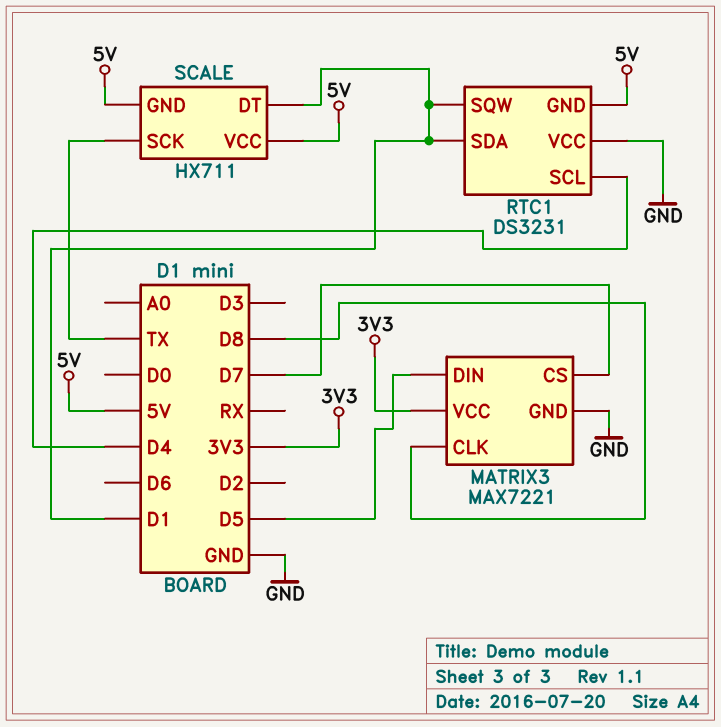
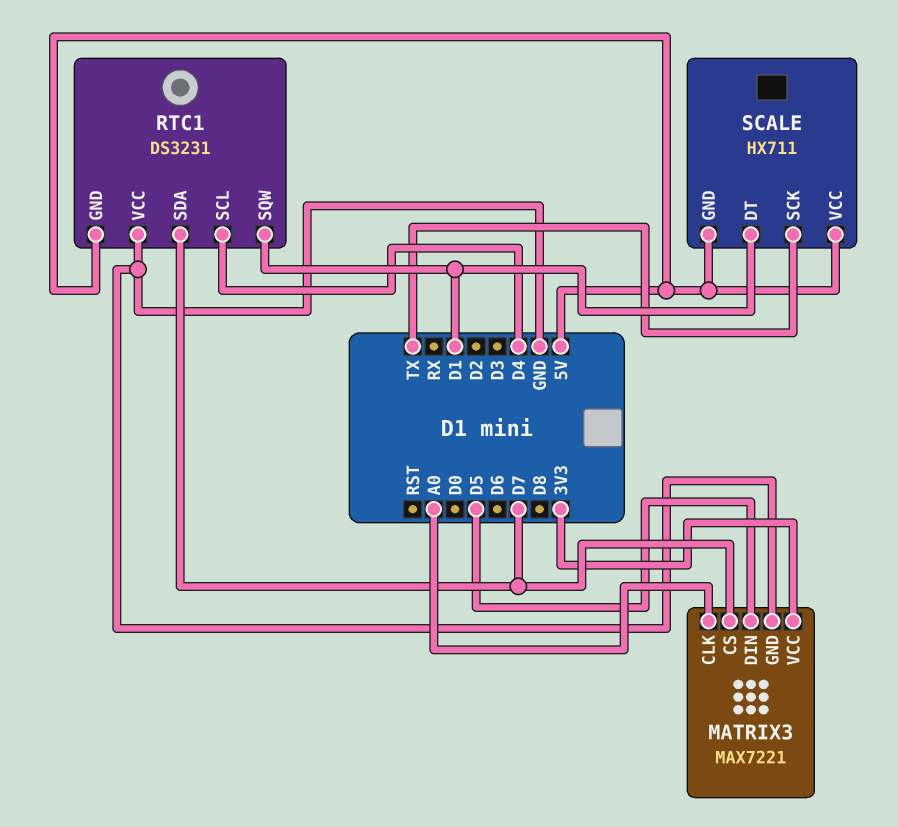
MATRIX3 pin CLK: D8 -> A0
RTC1 pin SDA: D1 -> D7

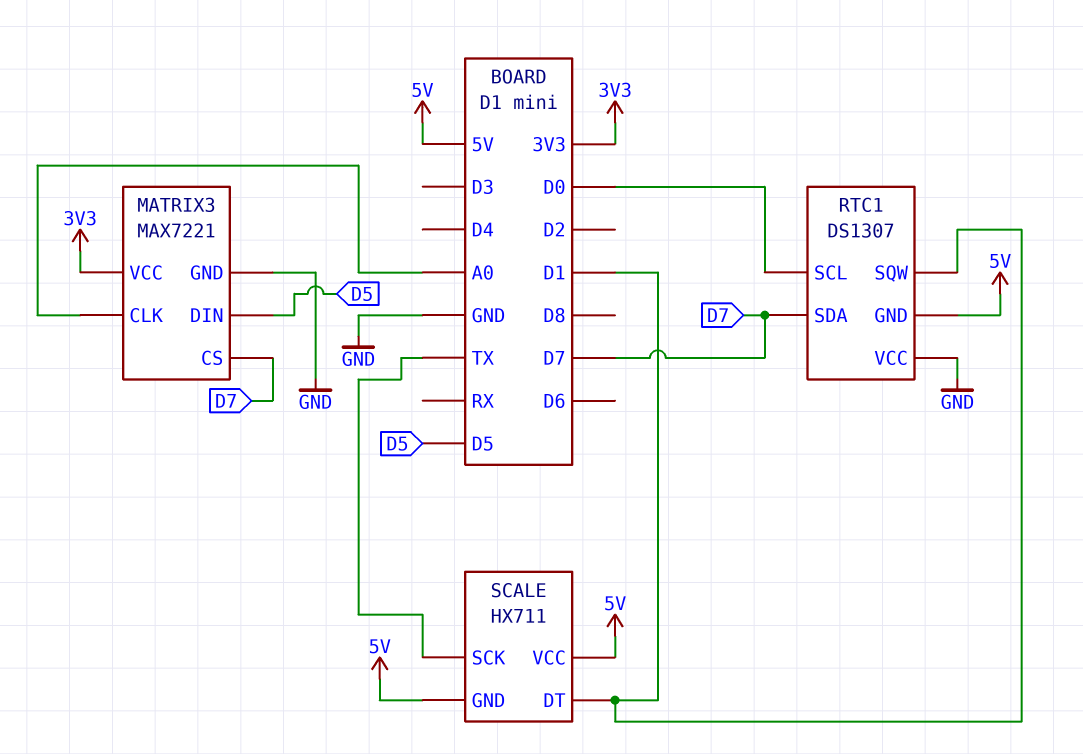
RTC1: DS3231 -> DS1307
RTC1 pin SCL: D4 -> D0

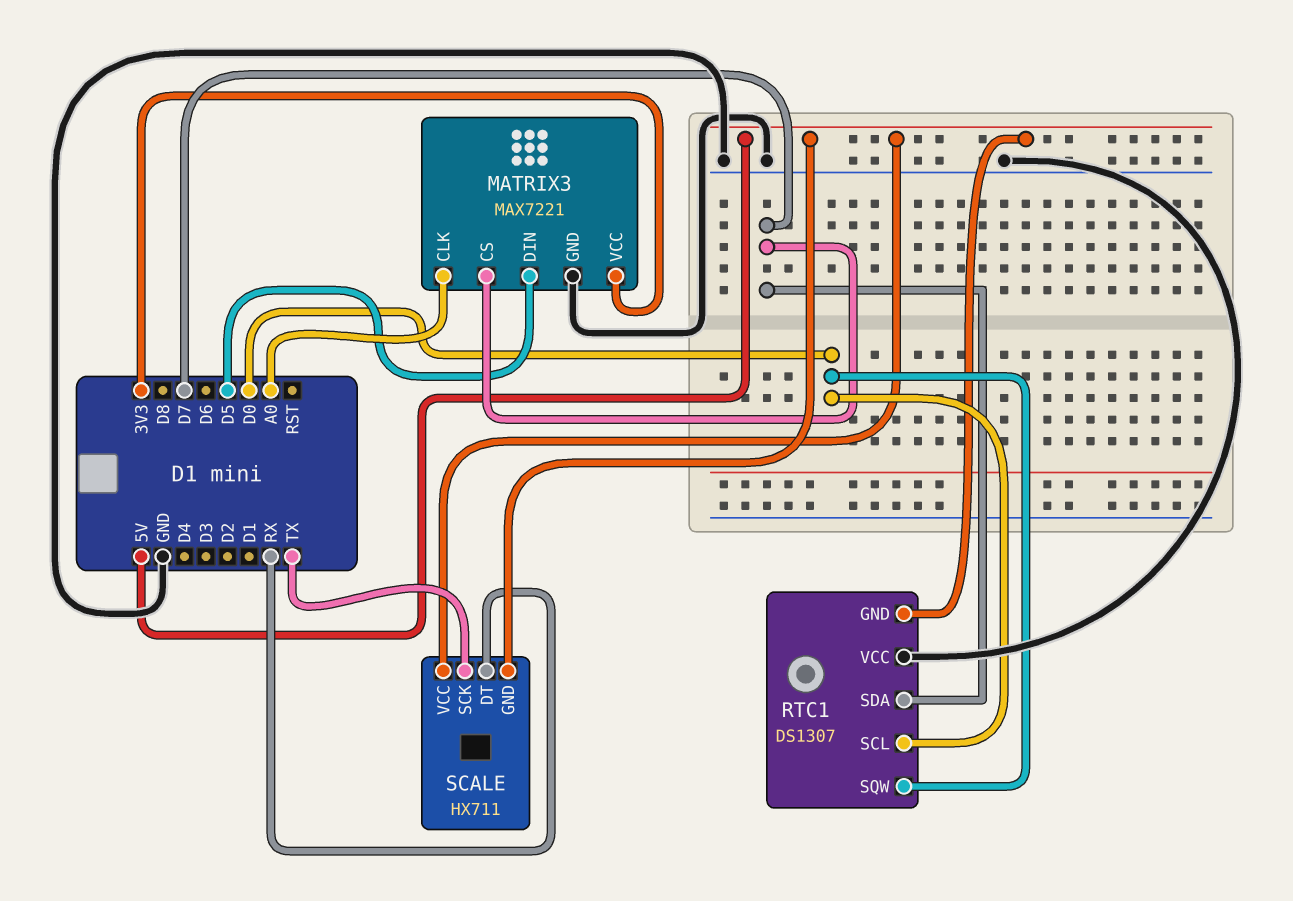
RTC1 pin SQW: D1 -> D0
SCALE pin DT: D1 -> RX

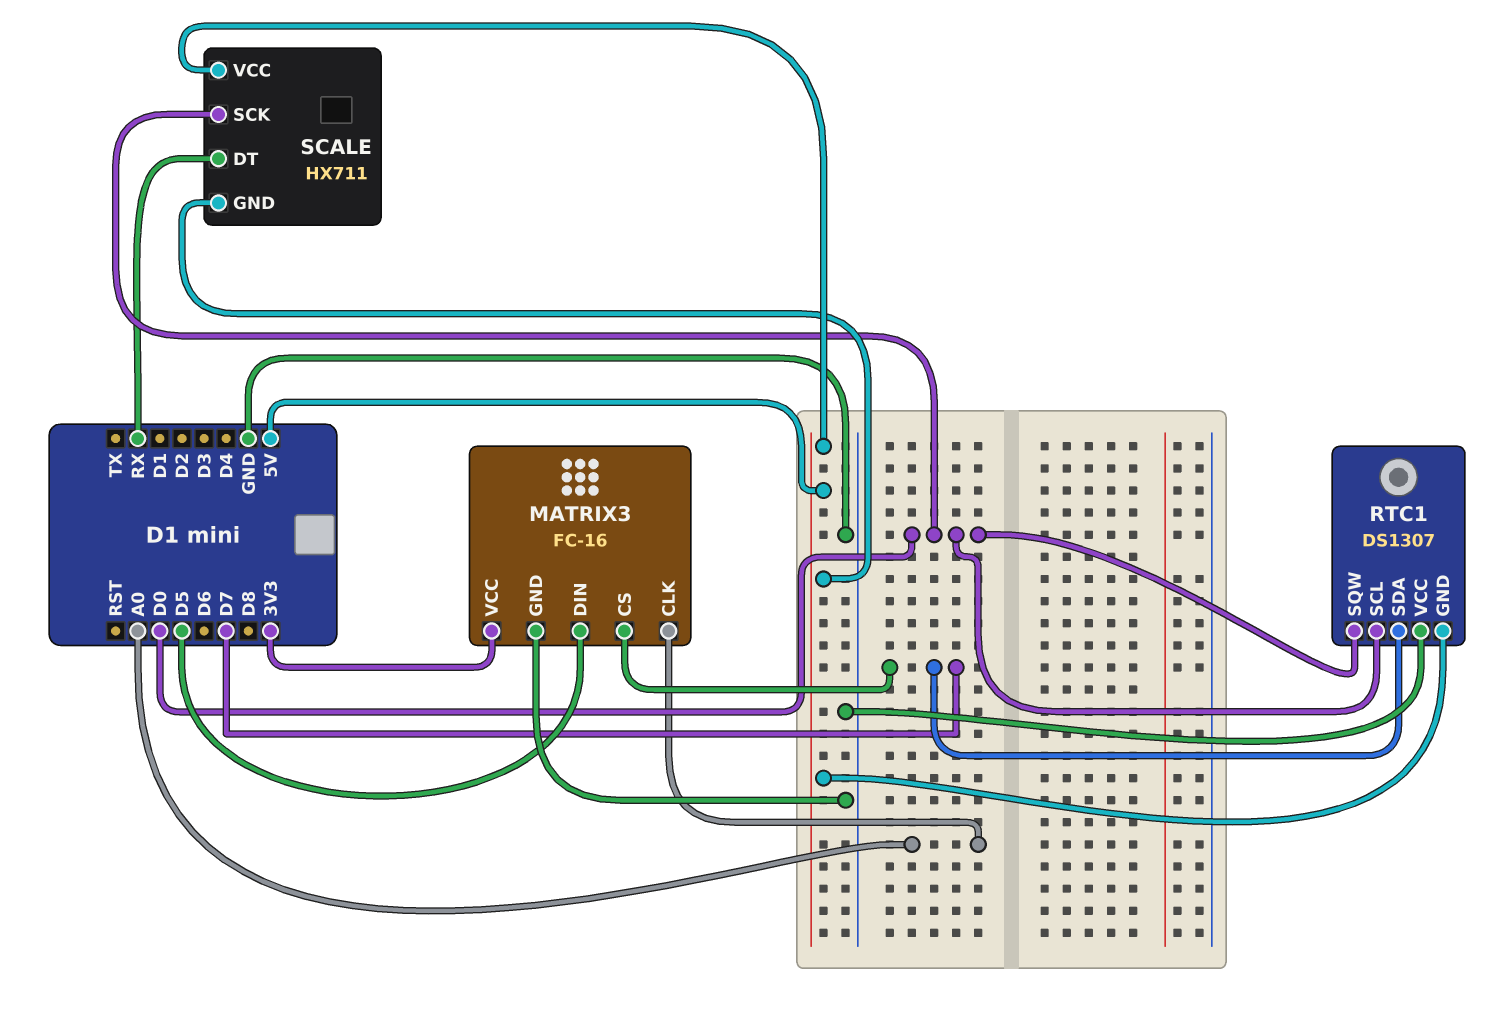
MATRIX3: MAX7221 -> FC-16
SCALE pin SCK: TX -> D0

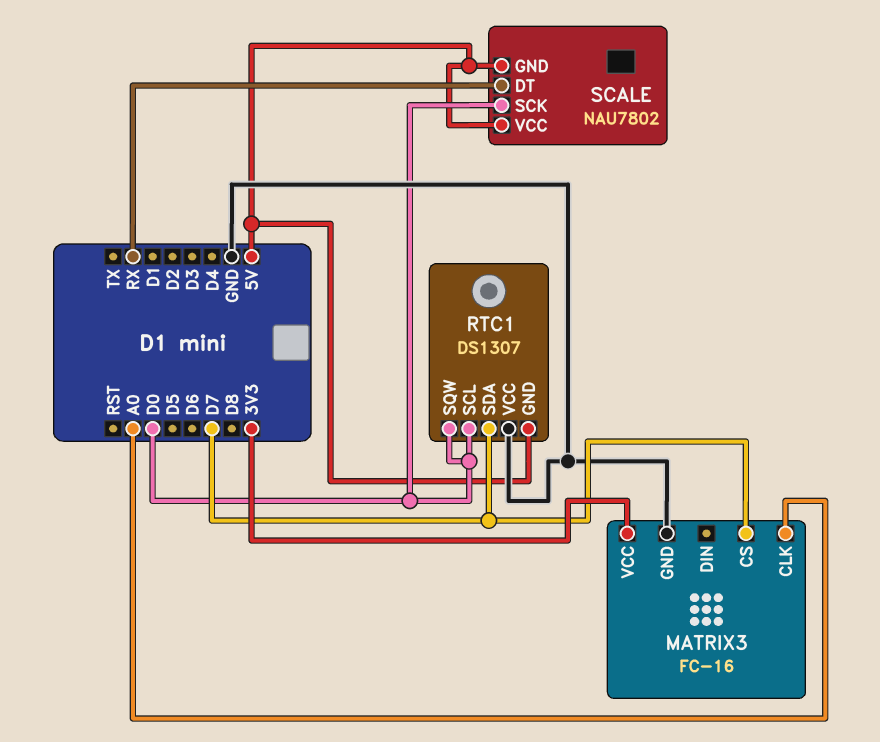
MATRIX3 pin DIN: D5 -> none
SCALE: HX711 -> NAU7802

